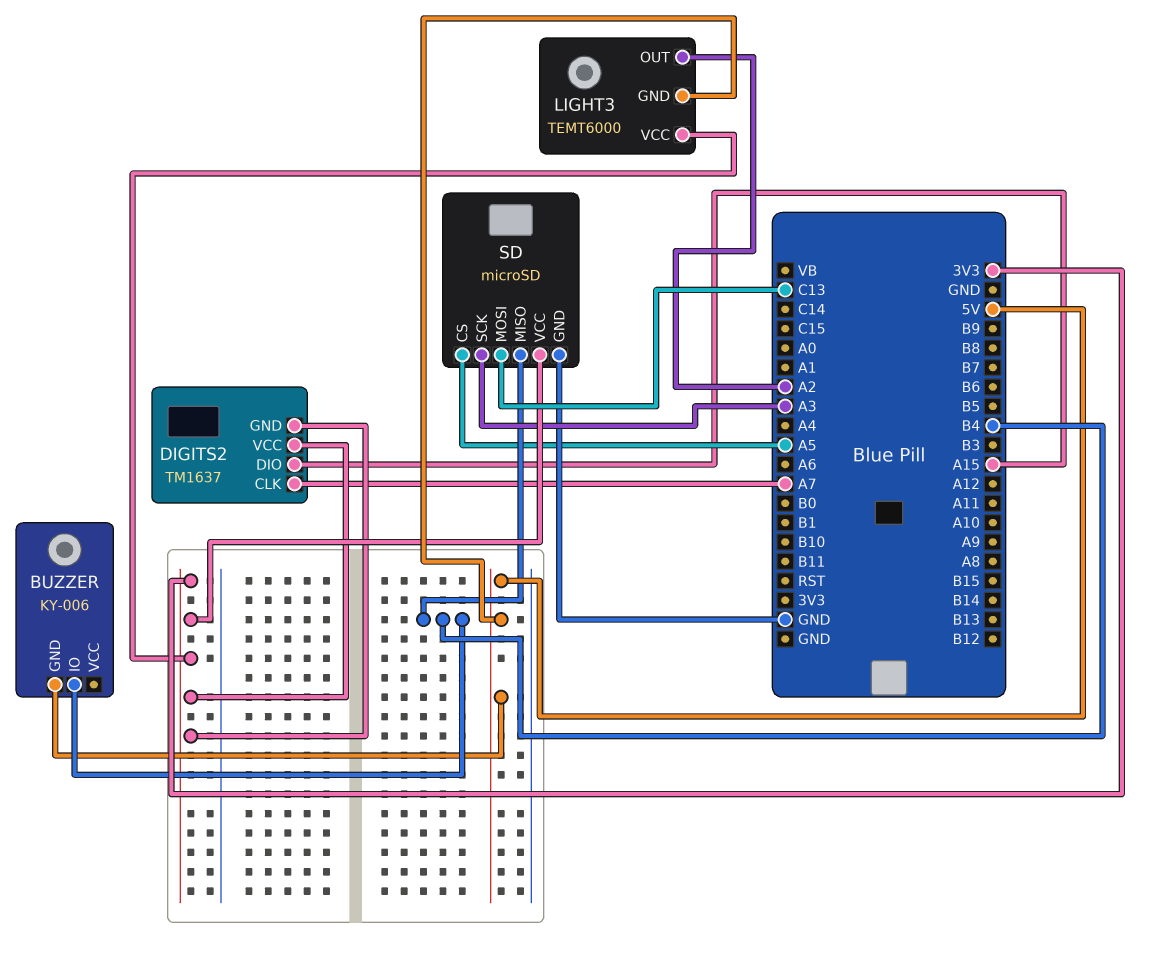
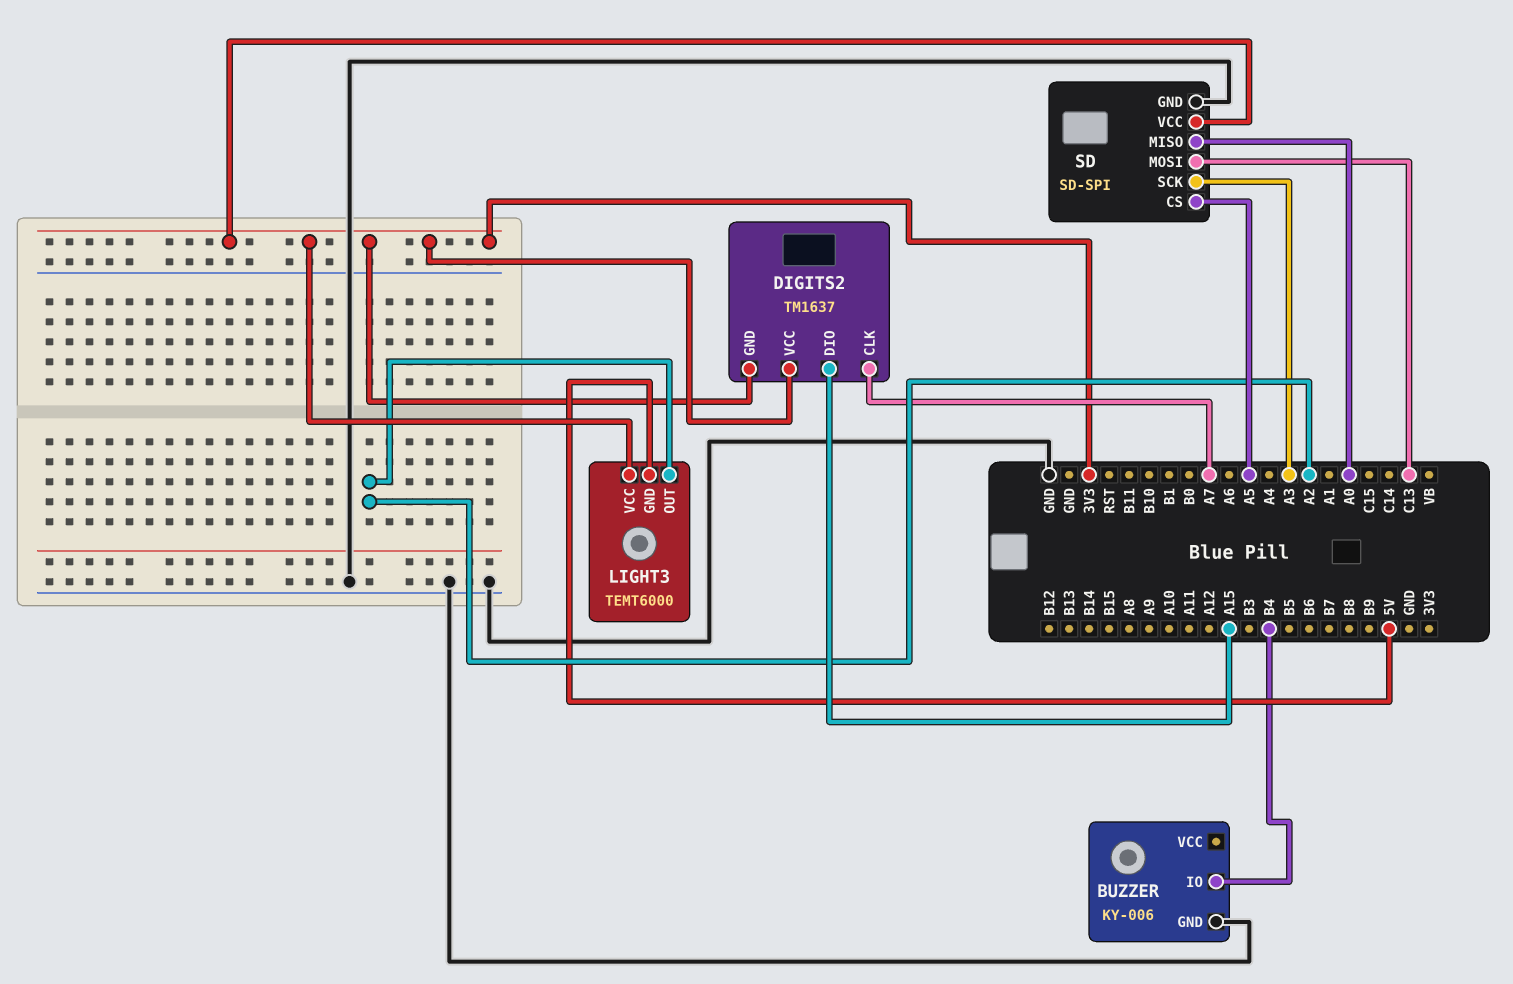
BUZZER pin GND: 5V -> GND
SD: microSD -> SD-SPI
SD pin MISO: B4 -> A0

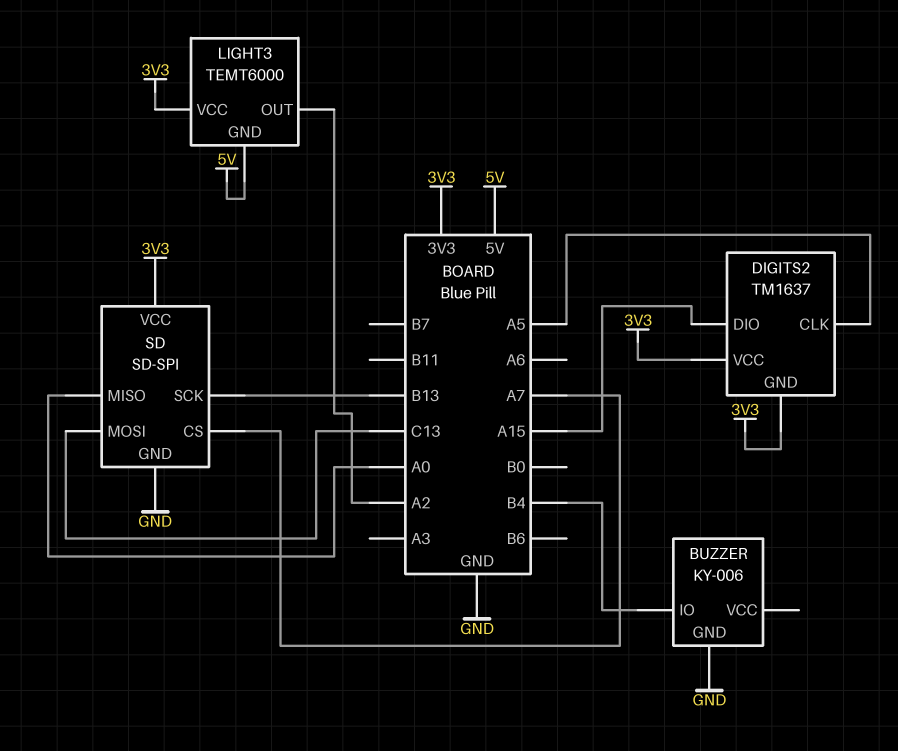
DIGITS2 pin CLK: A7 -> A5
SD pin CS: A5 -> A7
SD pin SCK: A3 -> B13

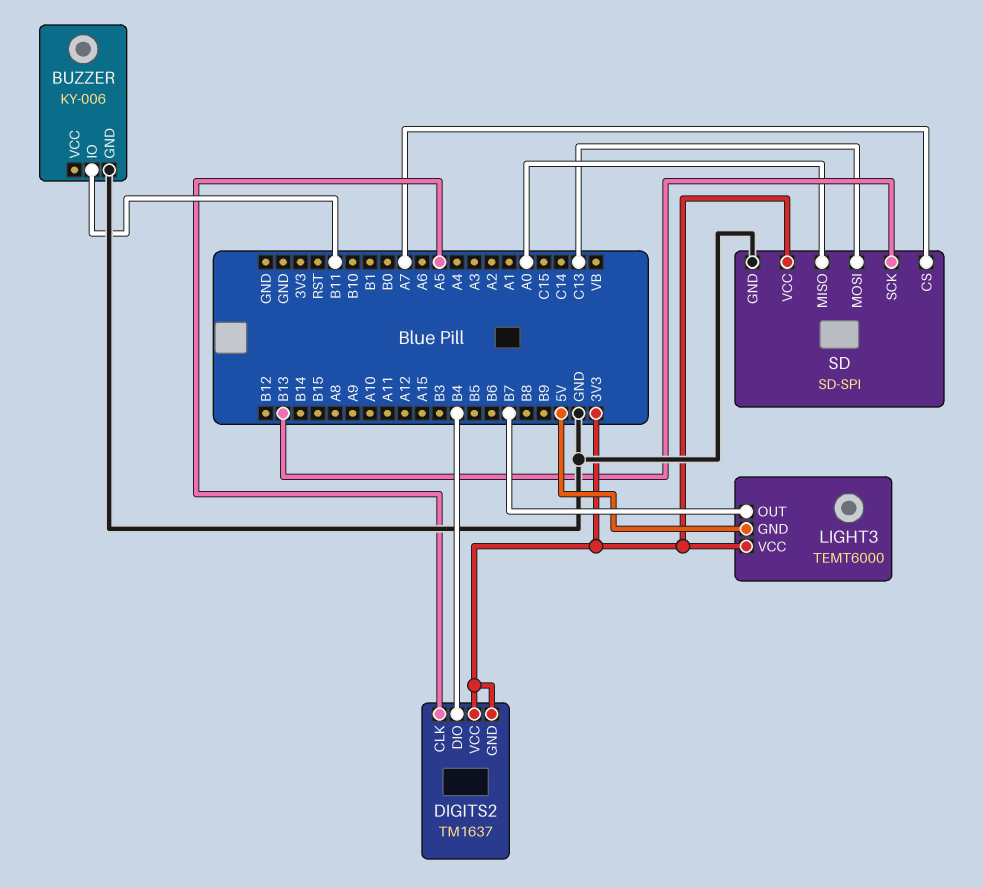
BUZZER pin IO: B4 -> B11
DIGITS2 pin DIO: A15 -> B4
LIGHT3 pin OUT: A2 -> B7

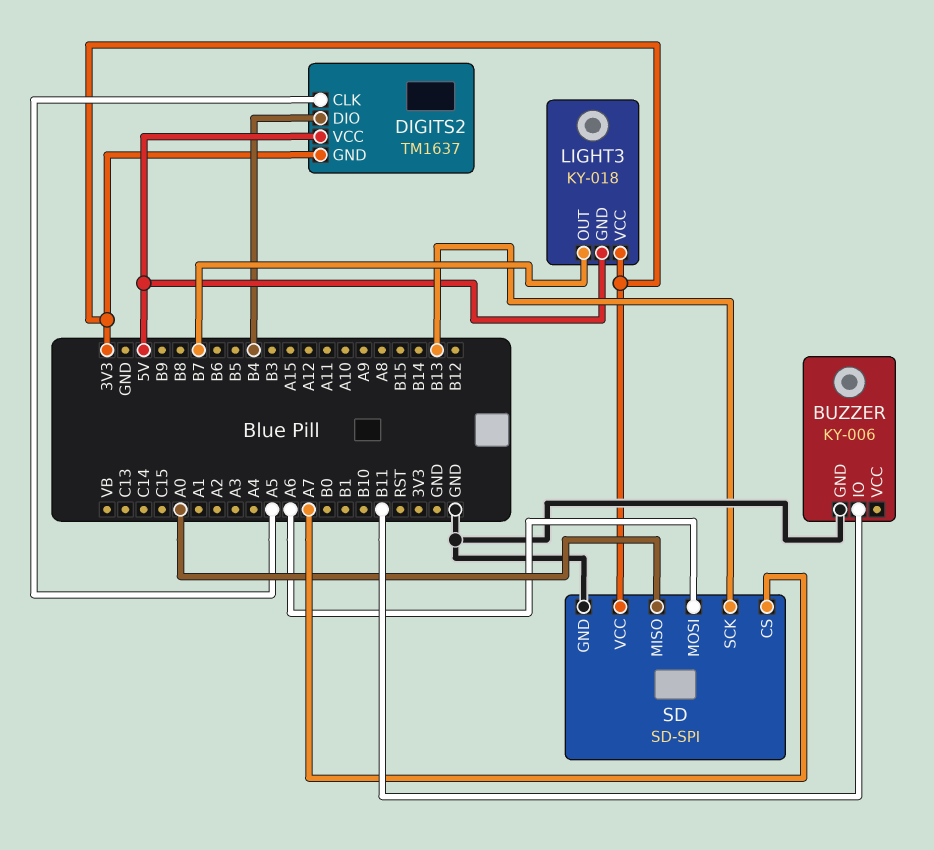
DIGITS2 pin VCC: 3V3 -> 5V
LIGHT3: TEMT6000 -> KY-018
SD pin MOSI: C13 -> A6

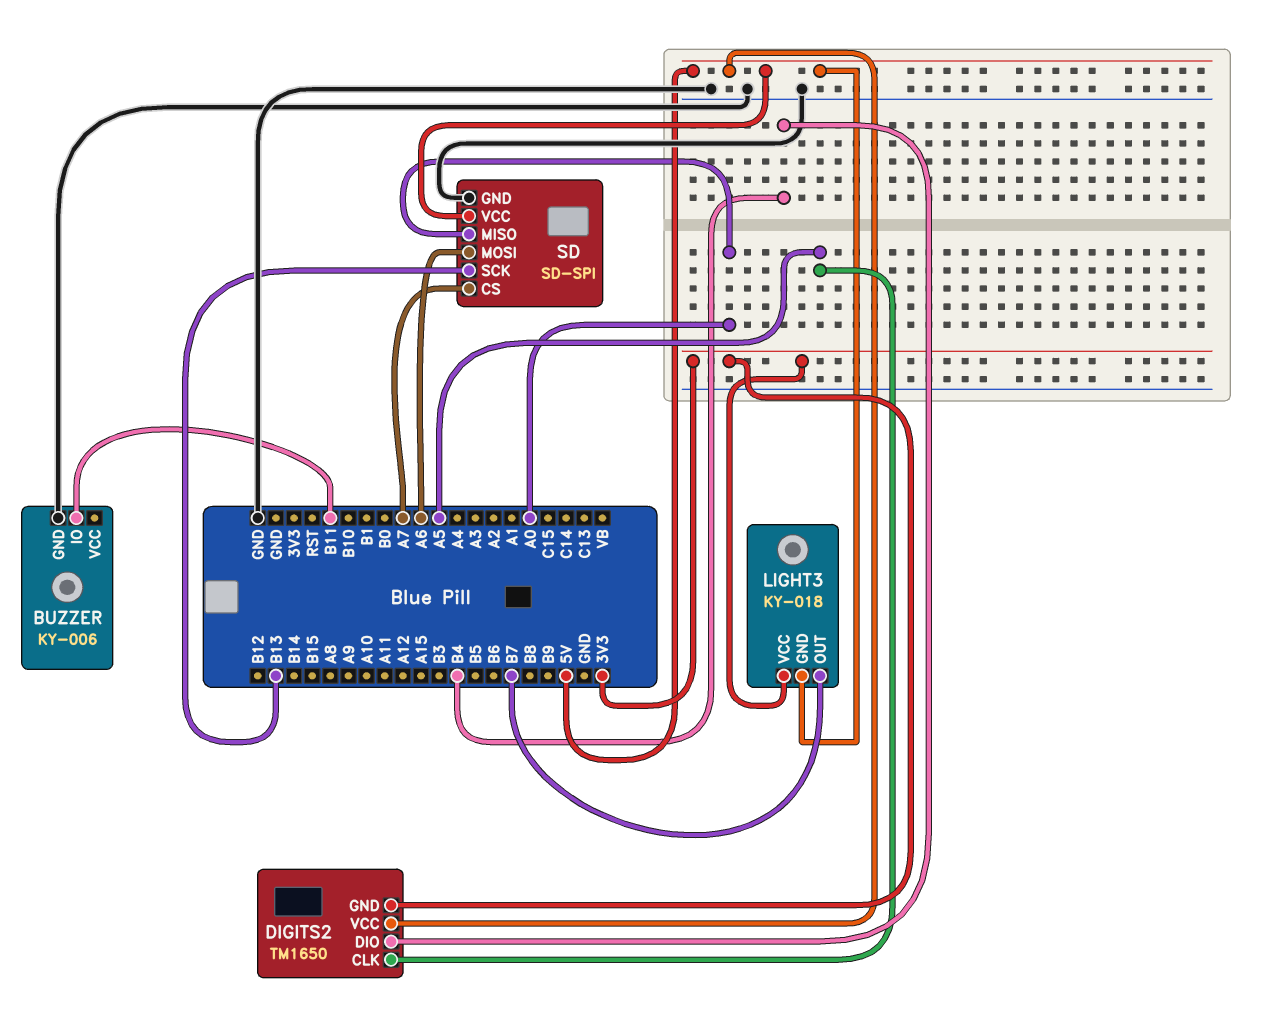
DIGITS2: TM1637 -> TM1650
SD pin VCC: 3V3 -> 5V

